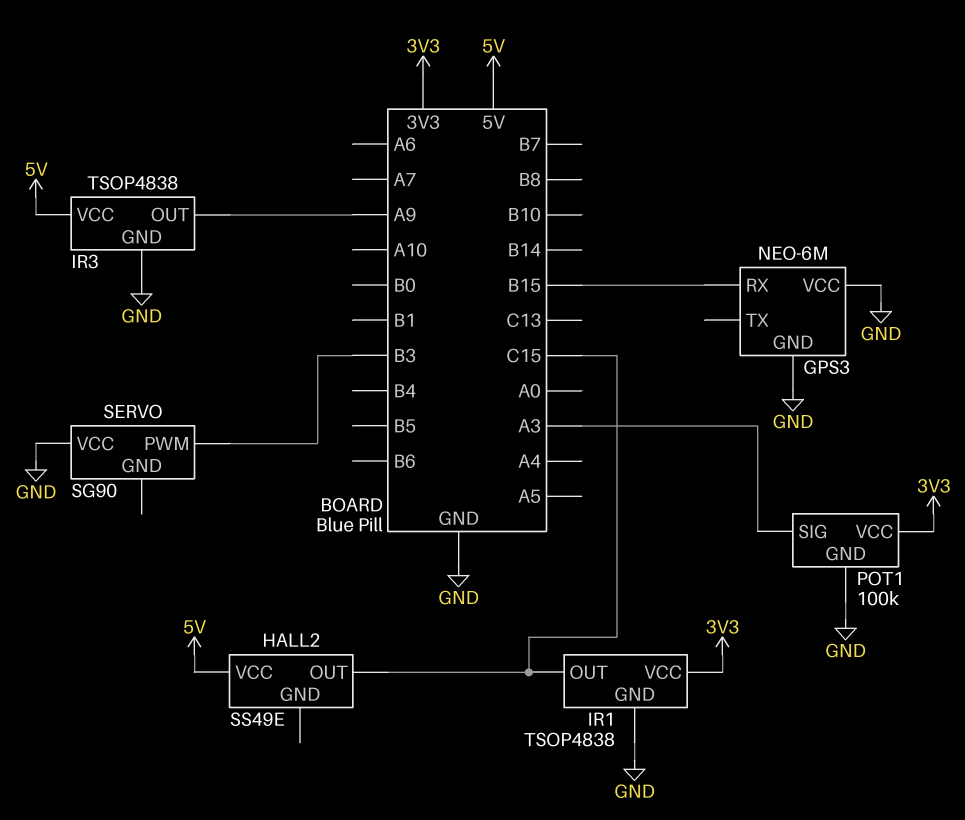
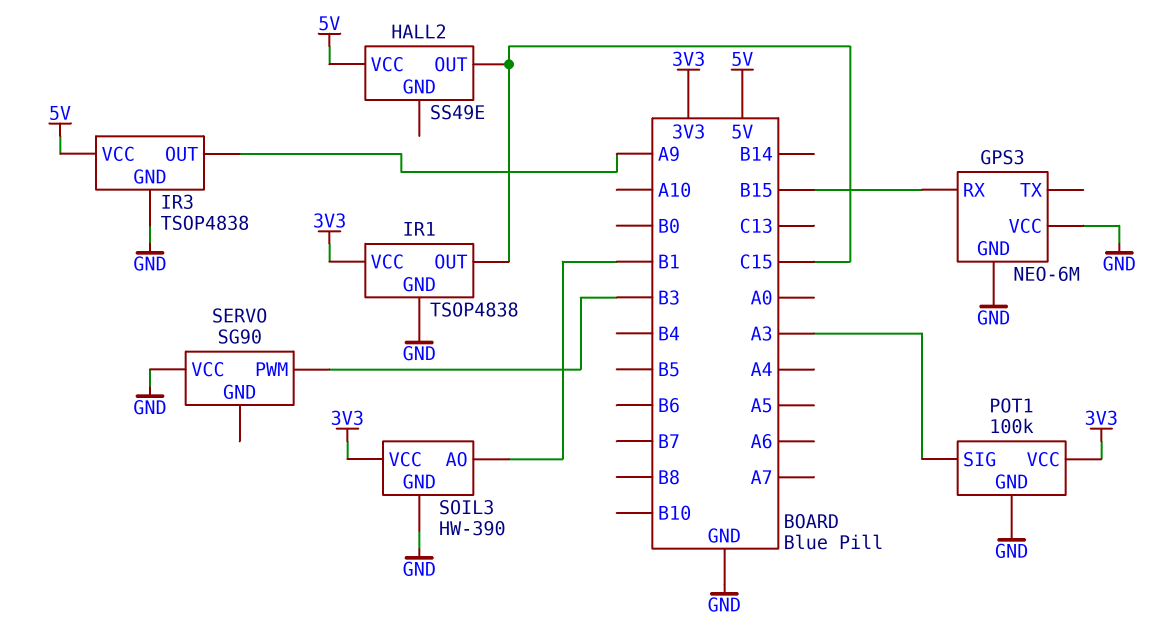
SOIL3: none -> HW-390
SOIL3 pin AO: none -> B1
SOIL3 pin GND: none -> GND
SOIL3 pin VCC: none -> 3V3

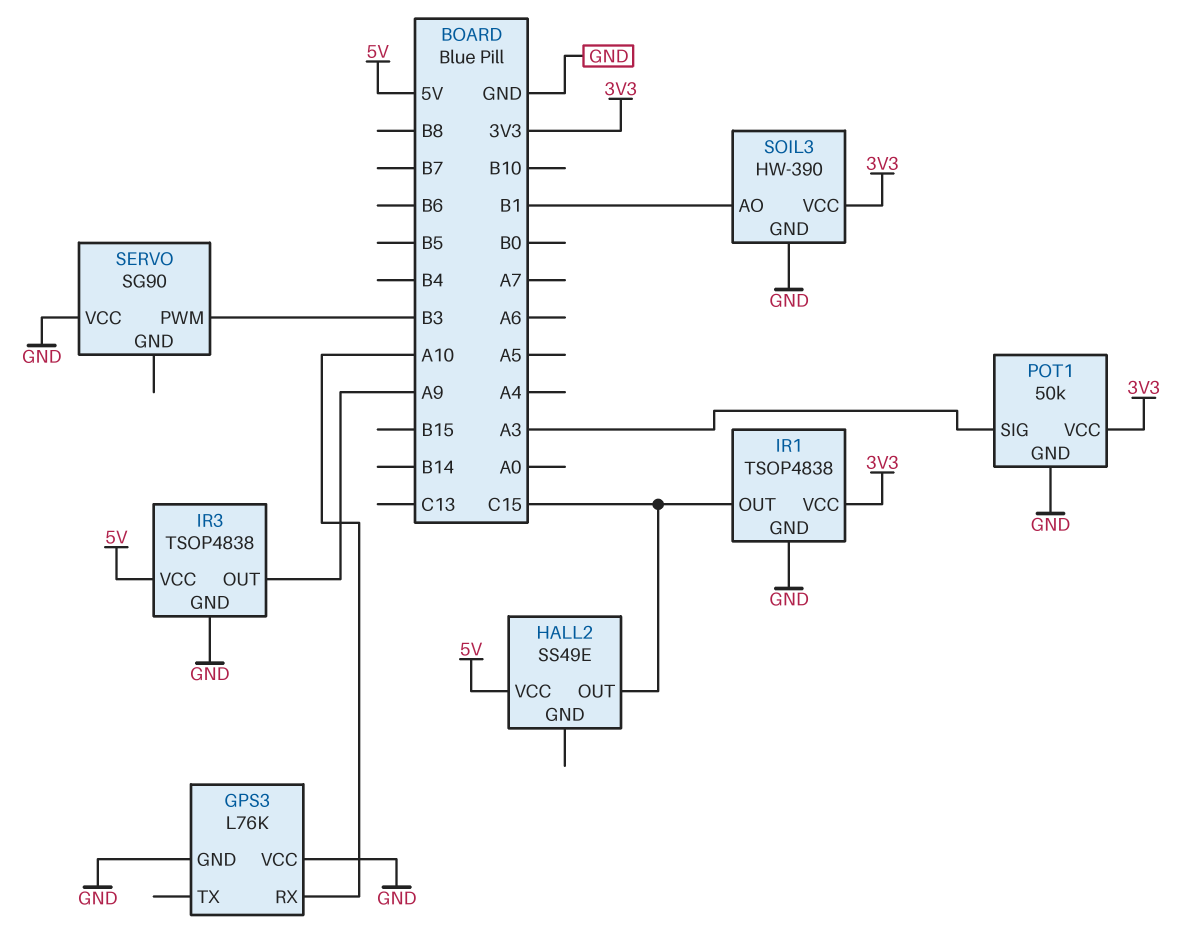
GPS3: NEO-6M -> L76K
GPS3 pin RX: B15 -> A10
POT1: 100k -> 50k

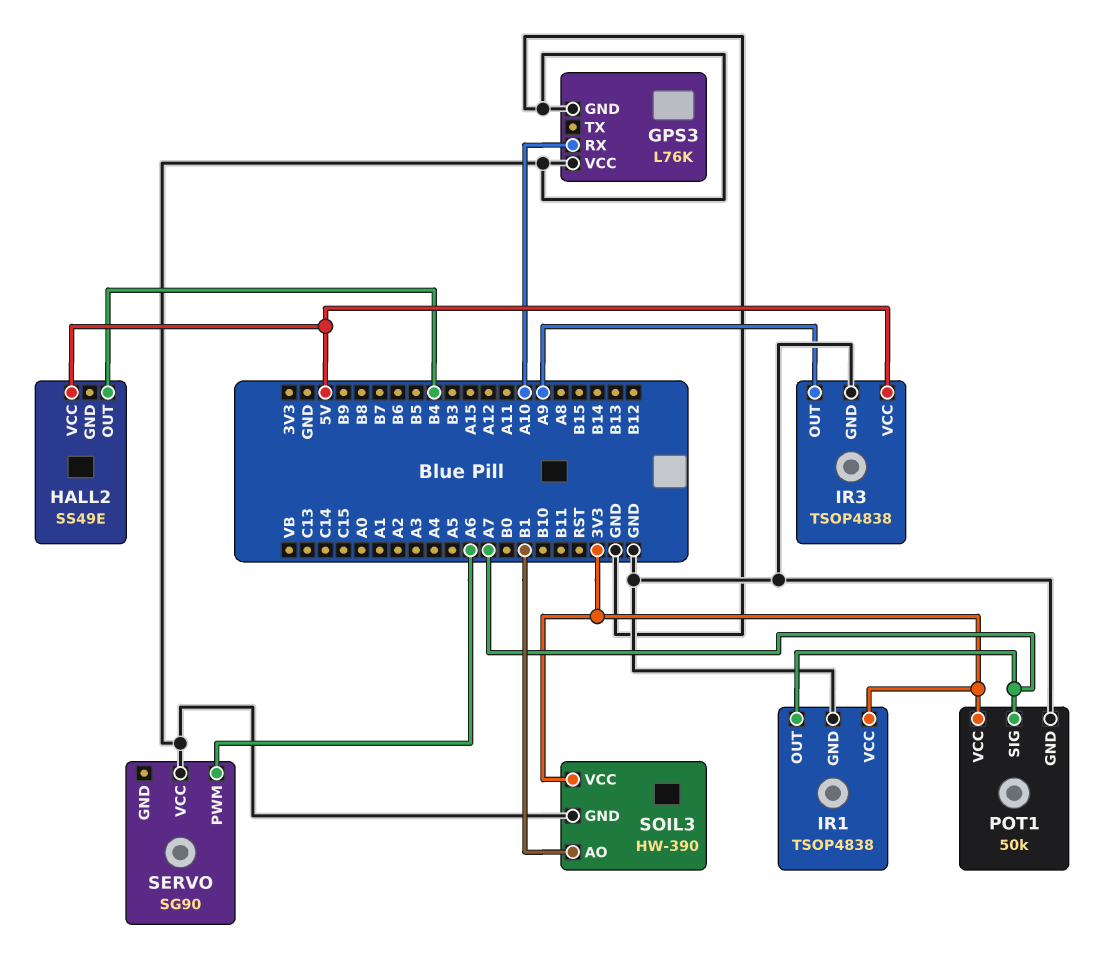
HALL2 pin OUT: C15 -> B4
IR1 pin OUT: C15 -> A7
POT1 pin SIG: A3 -> A7
SERVO pin PWM: B3 -> A6

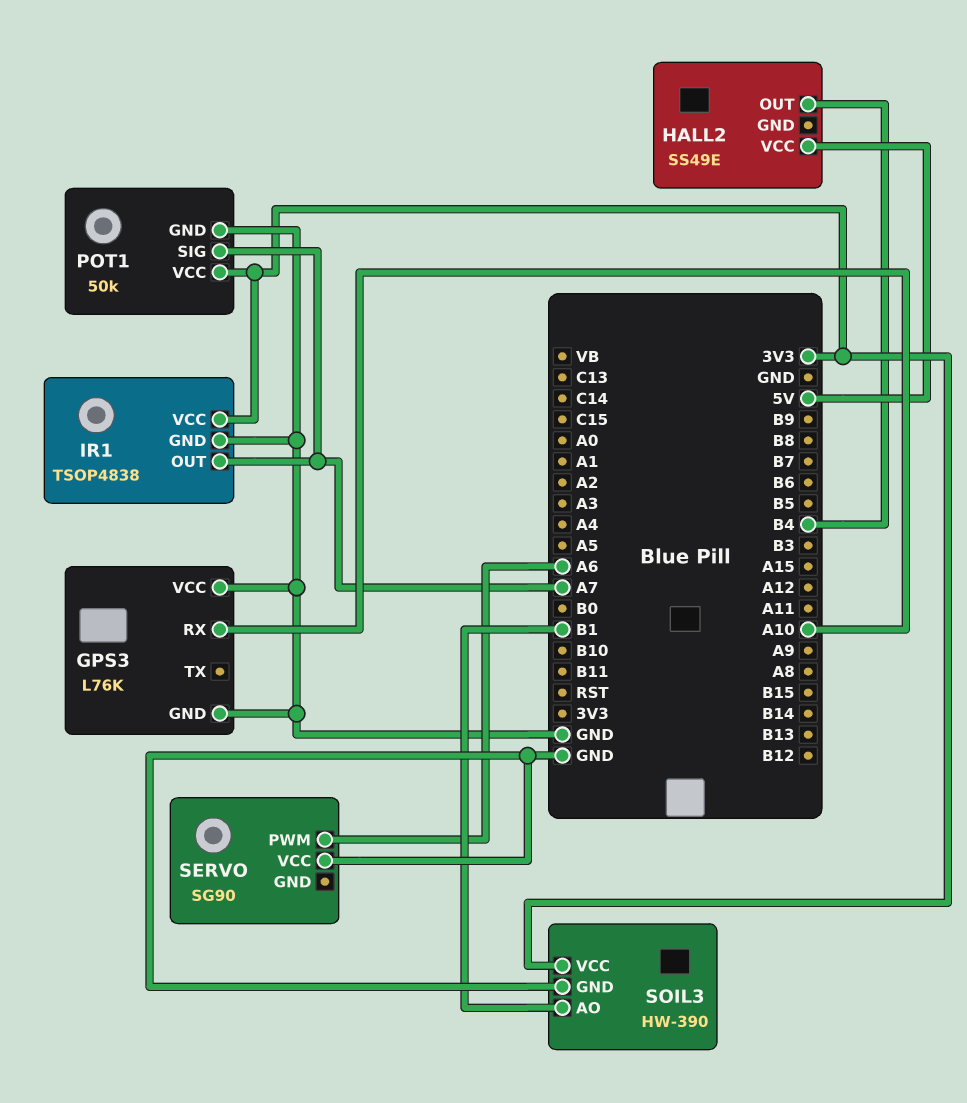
IR3: TSOP4838 -> none
IR3 pin GND: GND -> none
IR3 pin OUT: A9 -> none
IR3 pin VCC: 5V -> none

